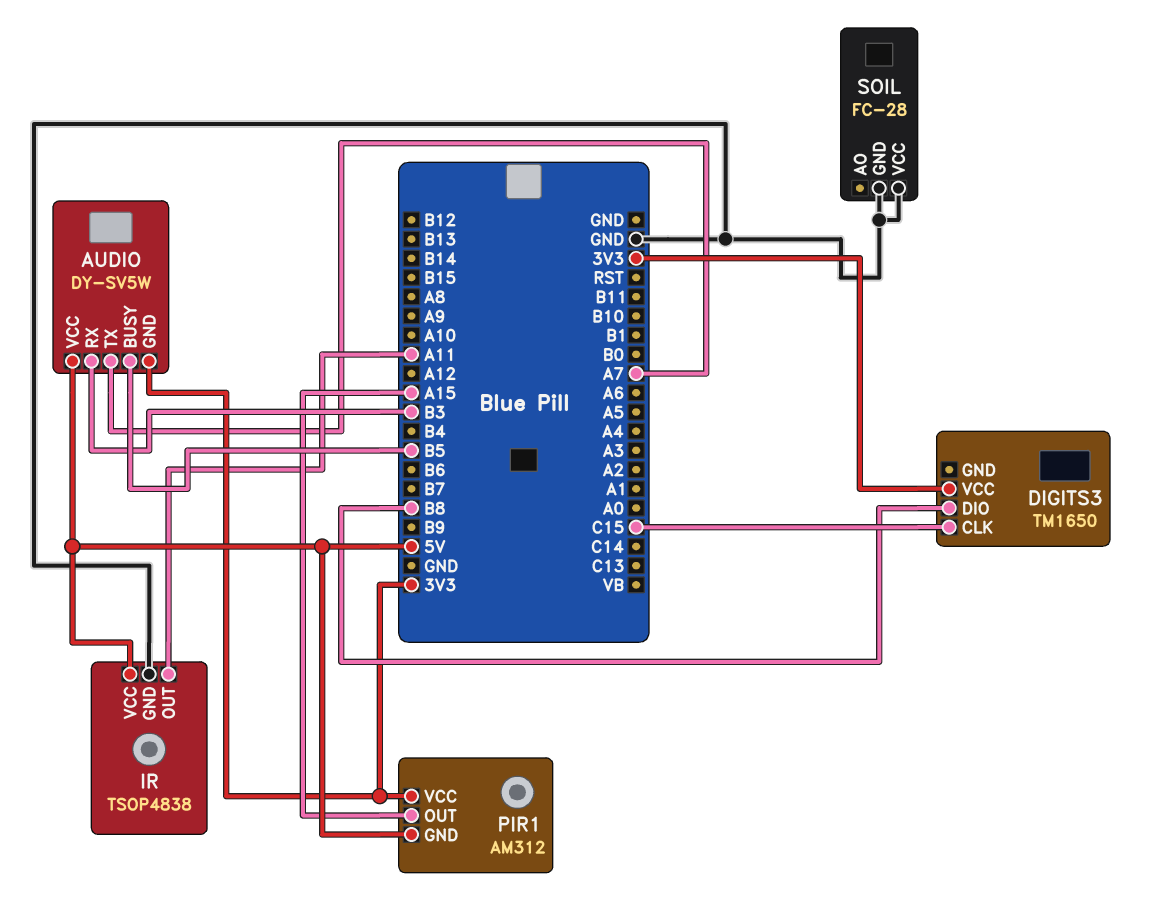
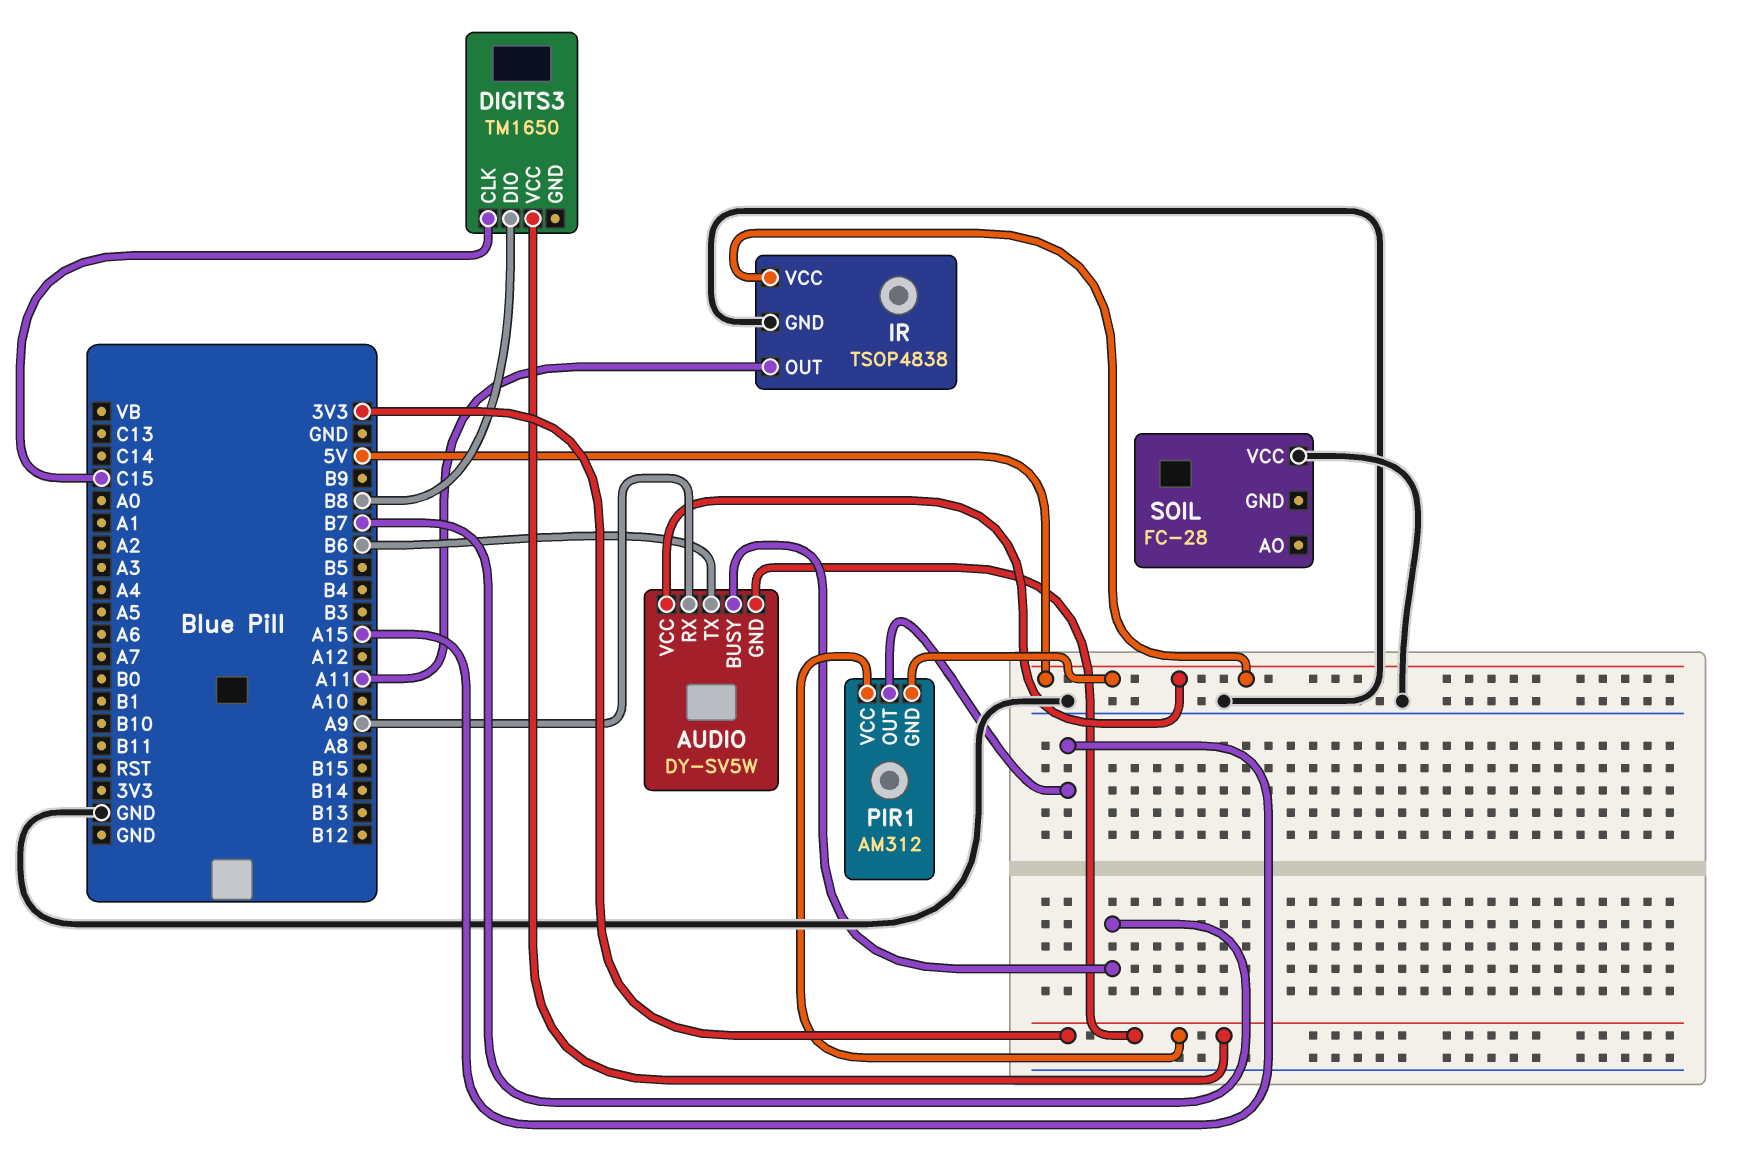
AUDIO pin BUSY: B5 -> B7
AUDIO pin RX: B3 -> A9
AUDIO pin TX: A7 -> B6
SOIL pin GND: GND -> none

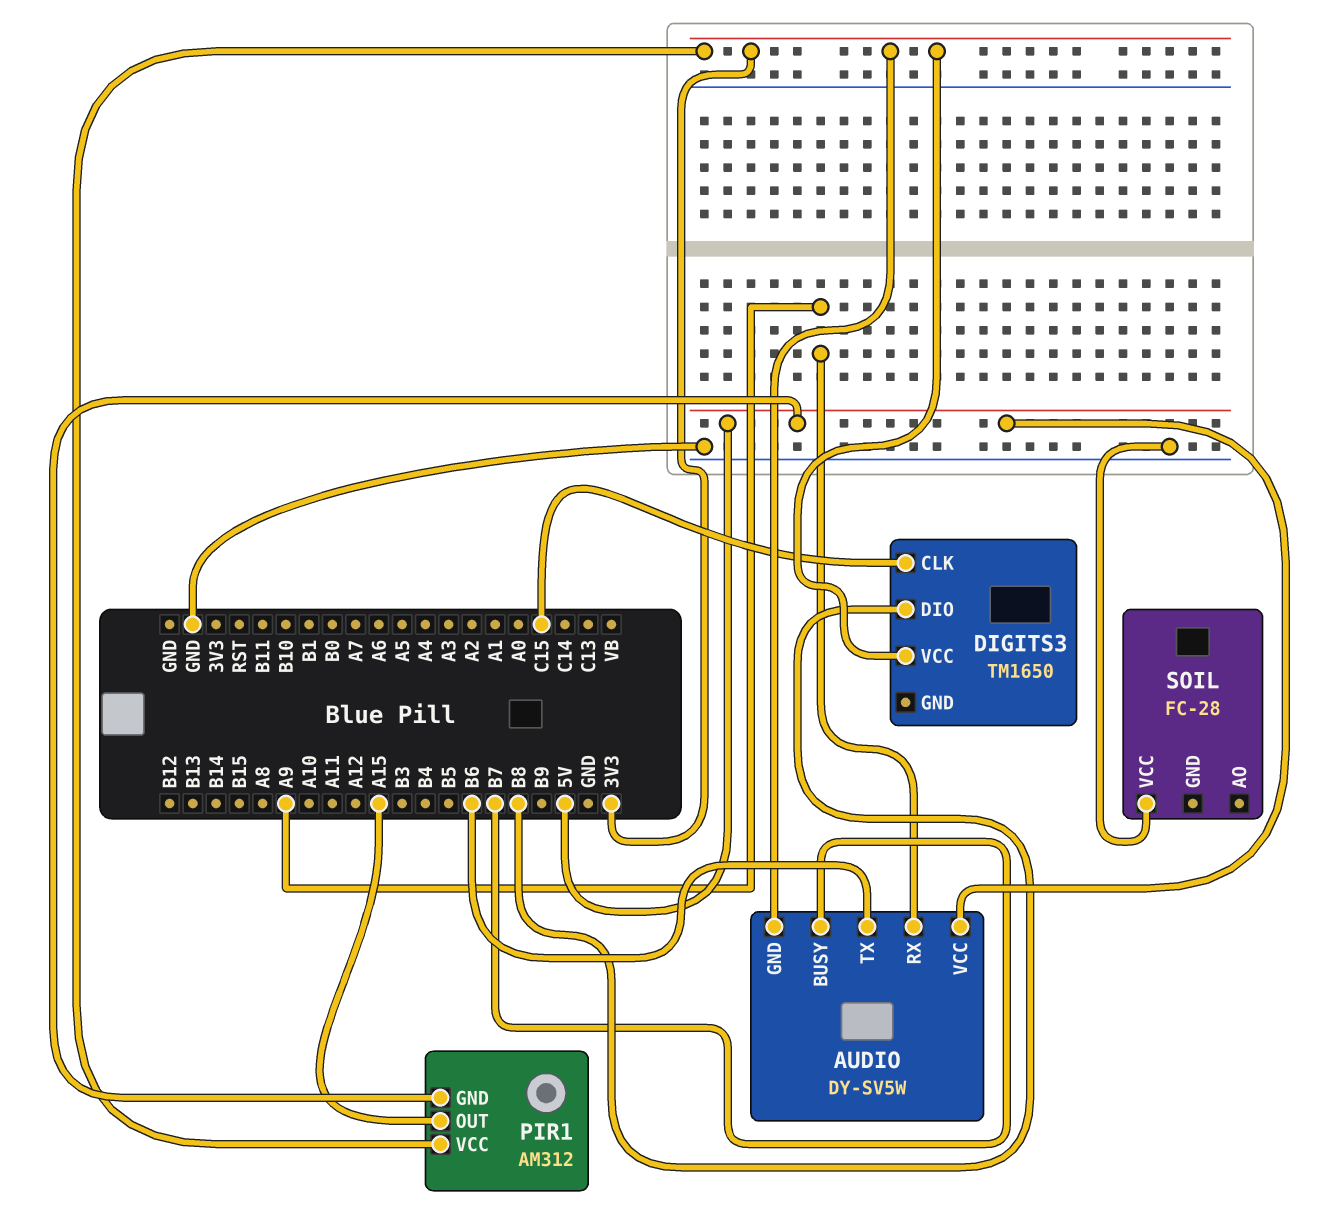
IR: TSOP4838 -> none
IR pin GND: GND -> none
IR pin OUT: A11 -> none
IR pin VCC: 5V -> none

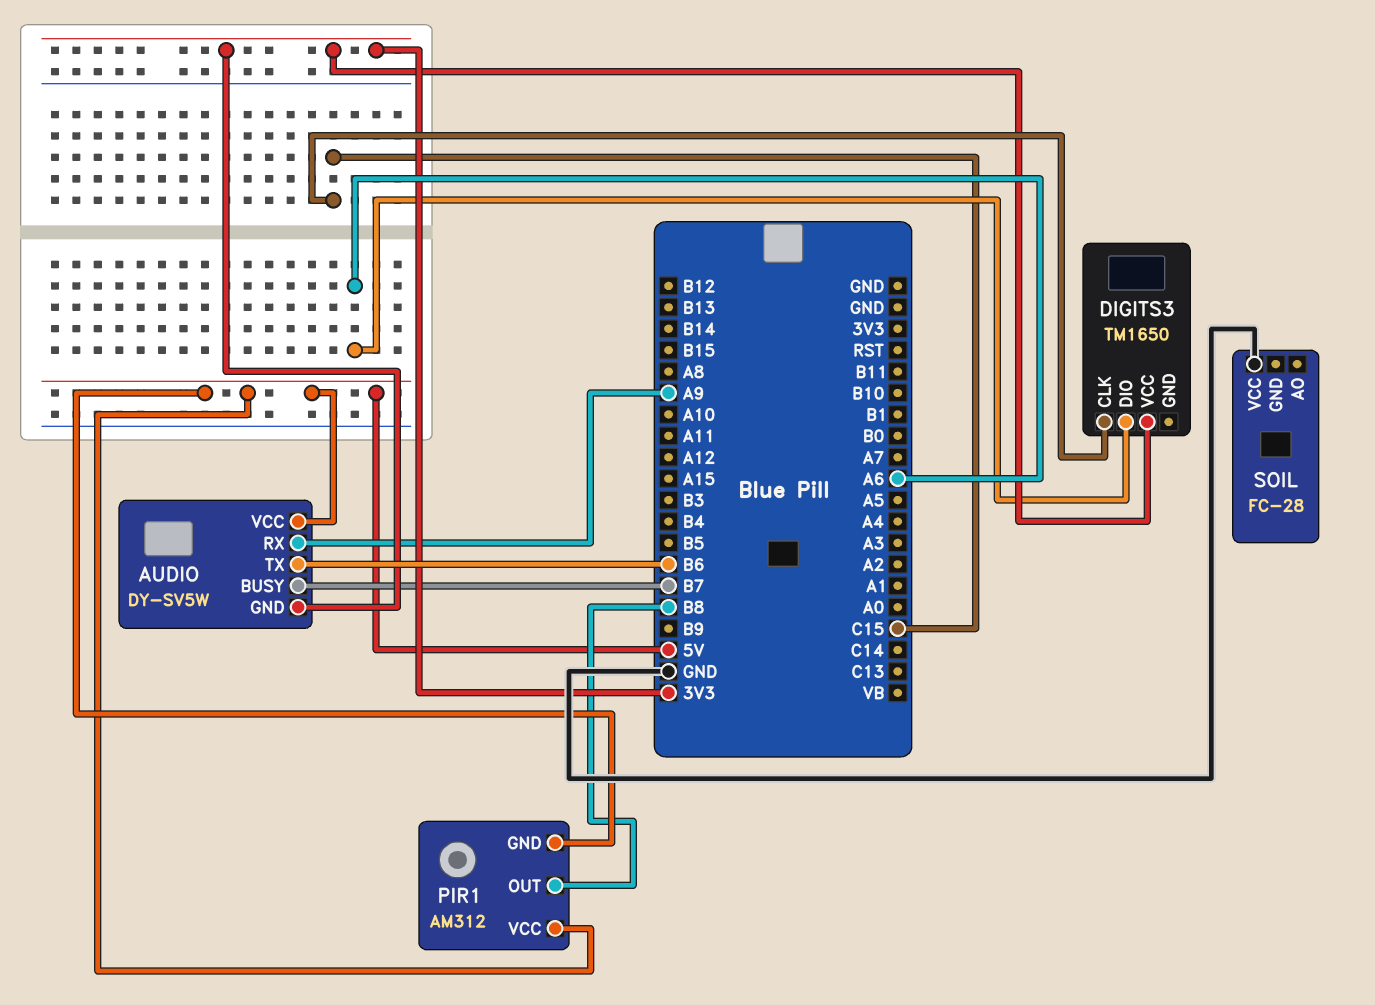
DIGITS3 pin DIO: B8 -> A6
PIR1 pin OUT: A15 -> B8
PIR1 pin VCC: 3V3 -> 5V

